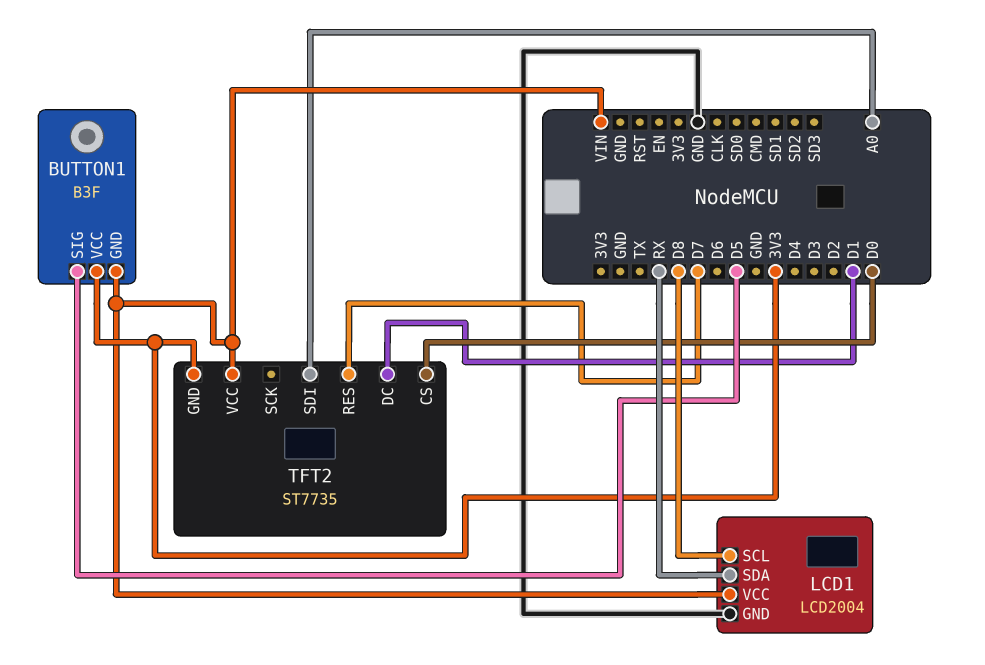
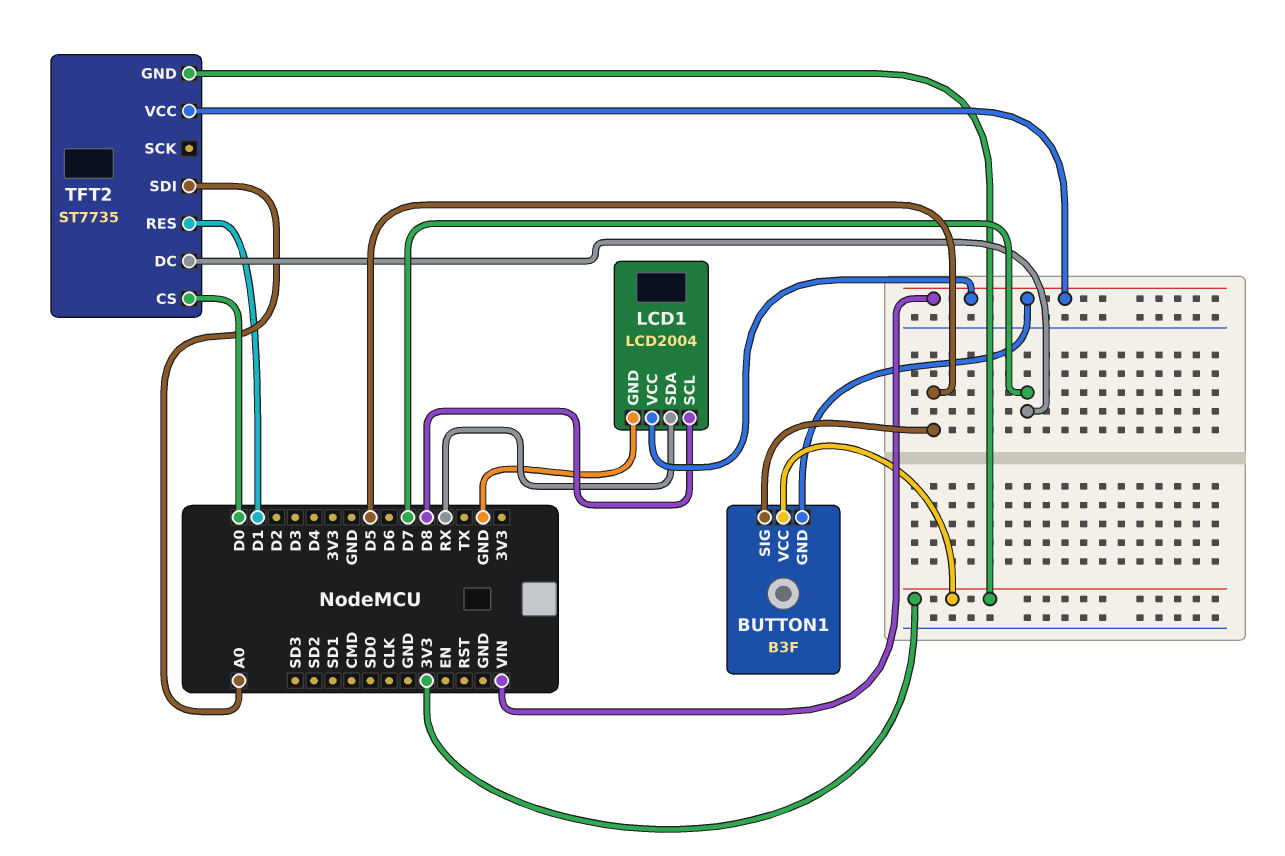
TFT2 pin DC: D1 -> D7
TFT2 pin RES: D7 -> D1

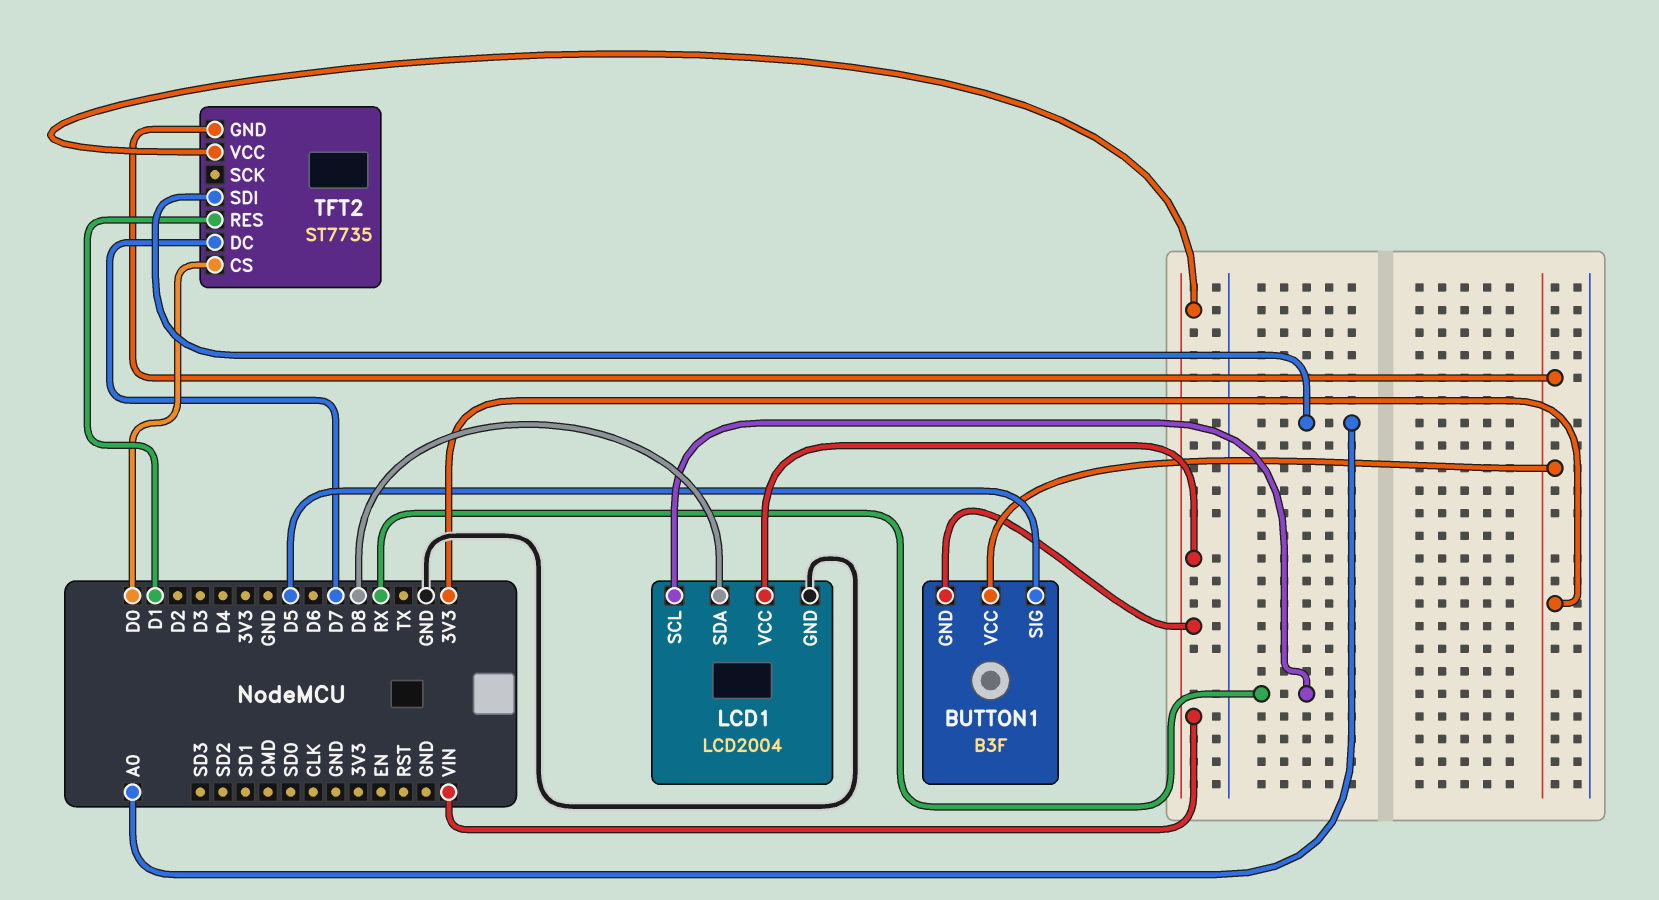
LCD1 pin SCL: D8 -> RX
LCD1 pin SDA: RX -> D8

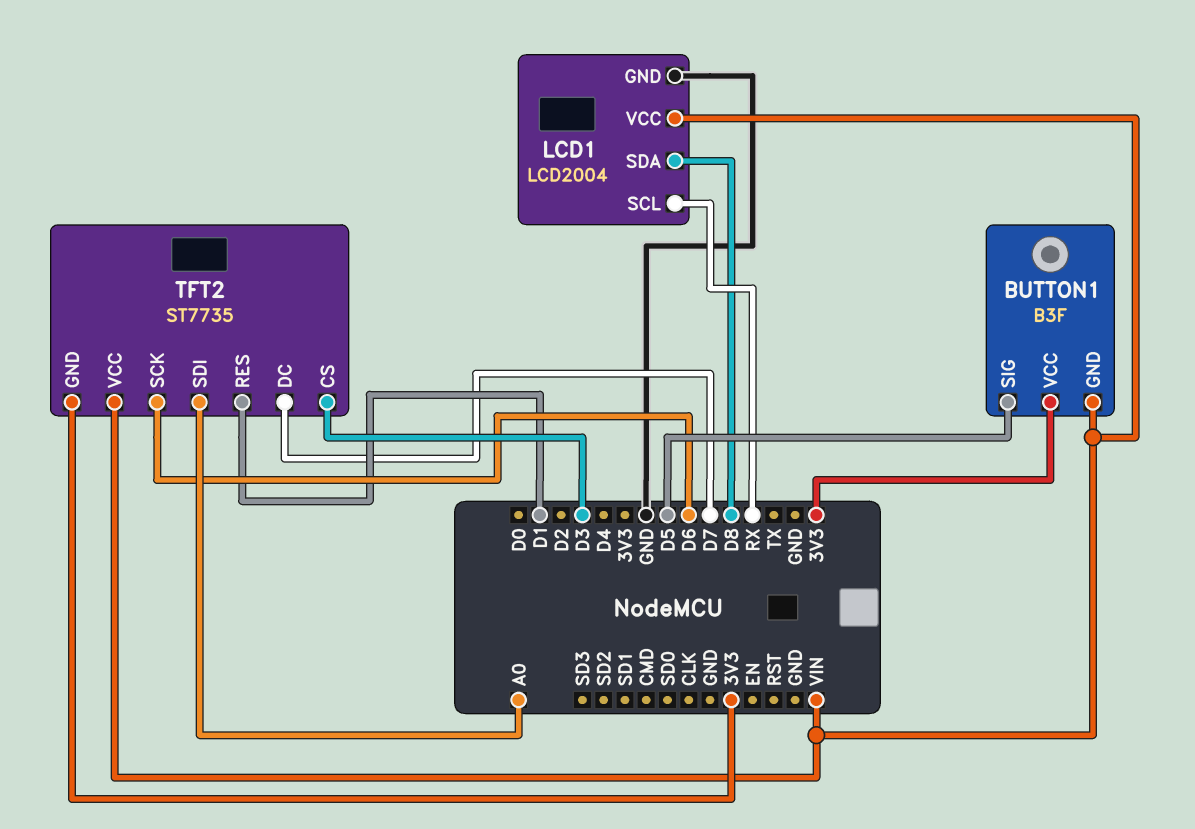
TFT2 pin CS: D0 -> D3
TFT2 pin SCK: none -> D6

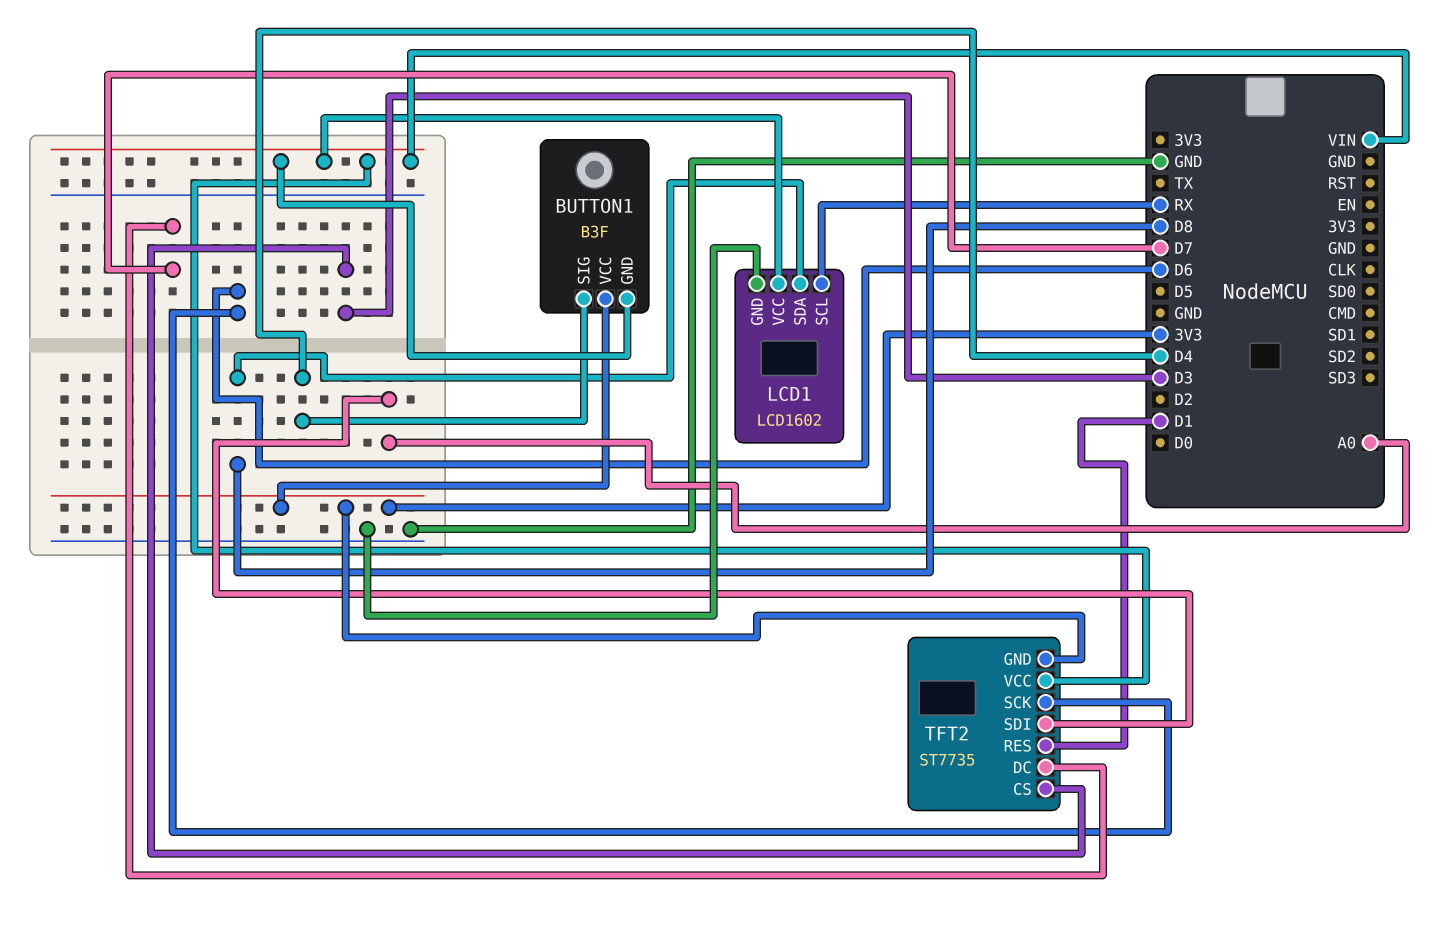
BUTTON1 pin SIG: D5 -> D4
LCD1: LCD2004 -> LCD1602

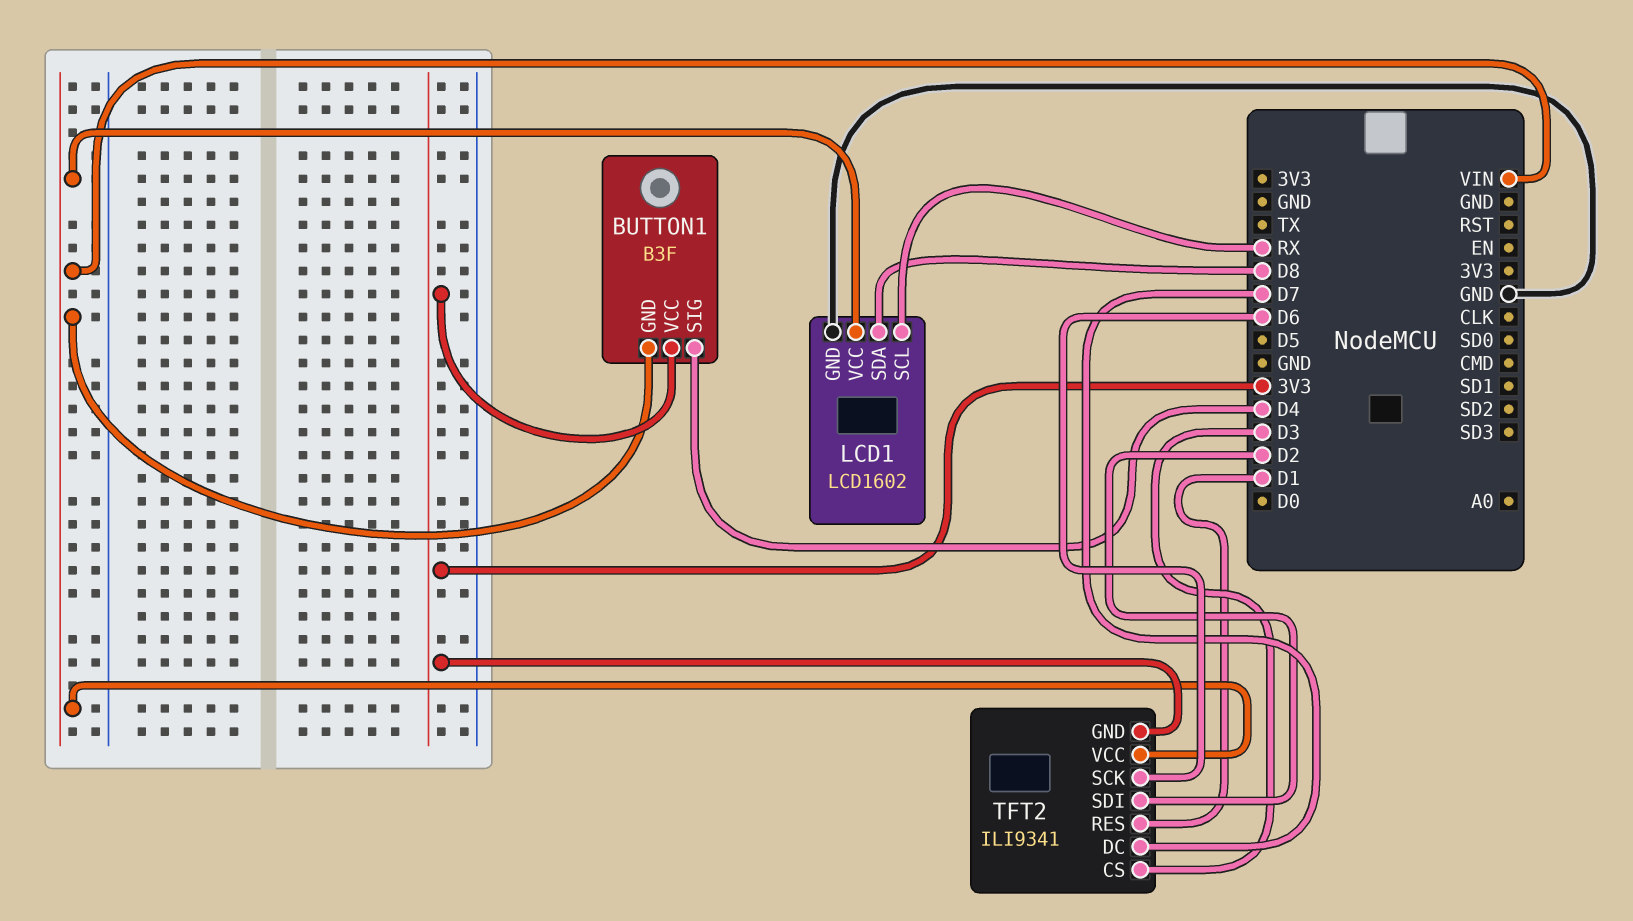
TFT2: ST7735 -> ILI9341
TFT2 pin SDI: A0 -> D2

